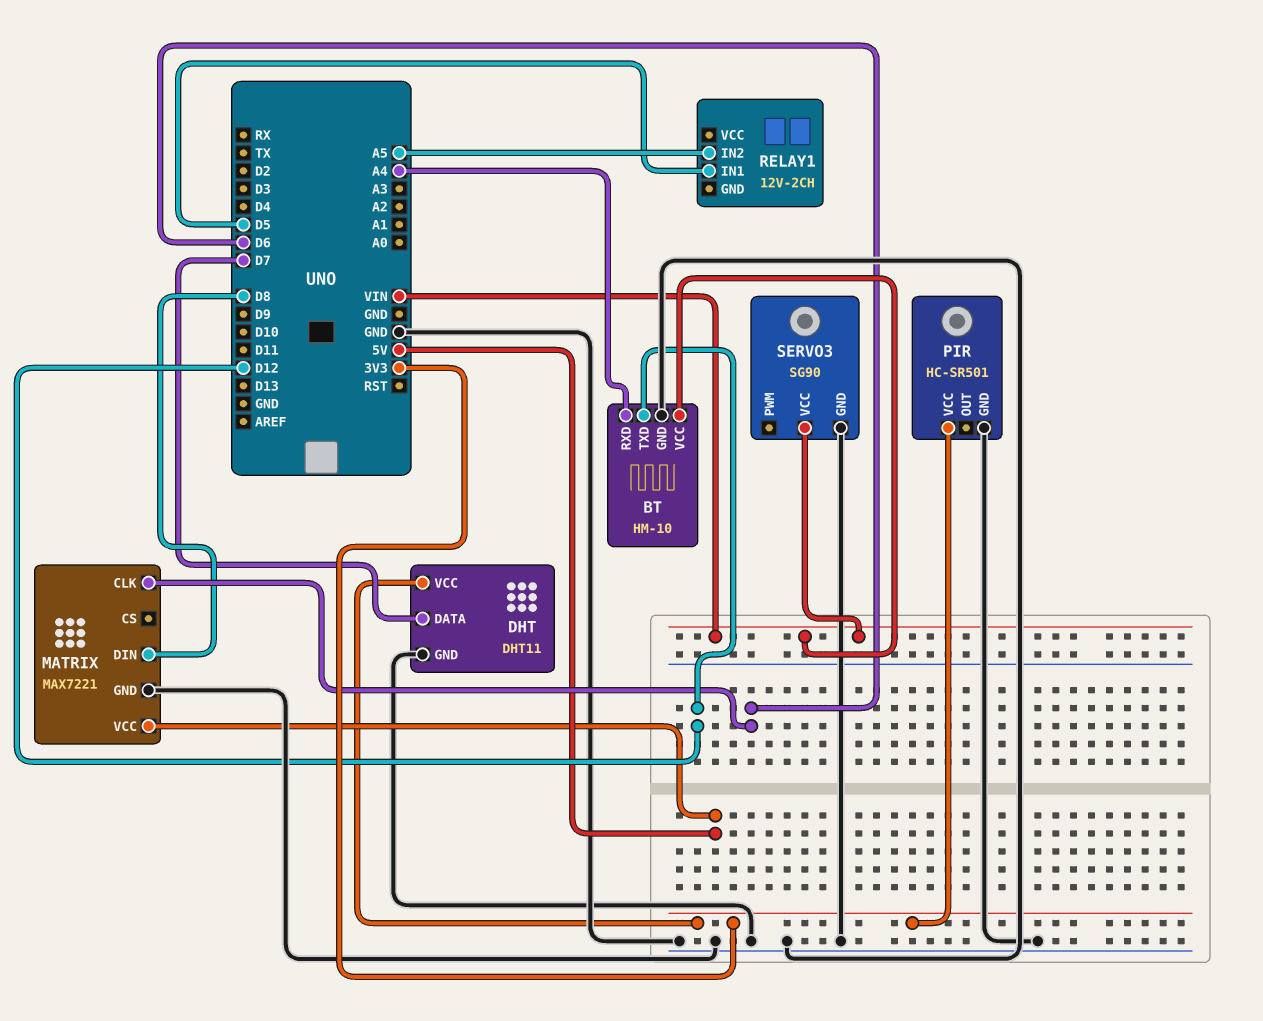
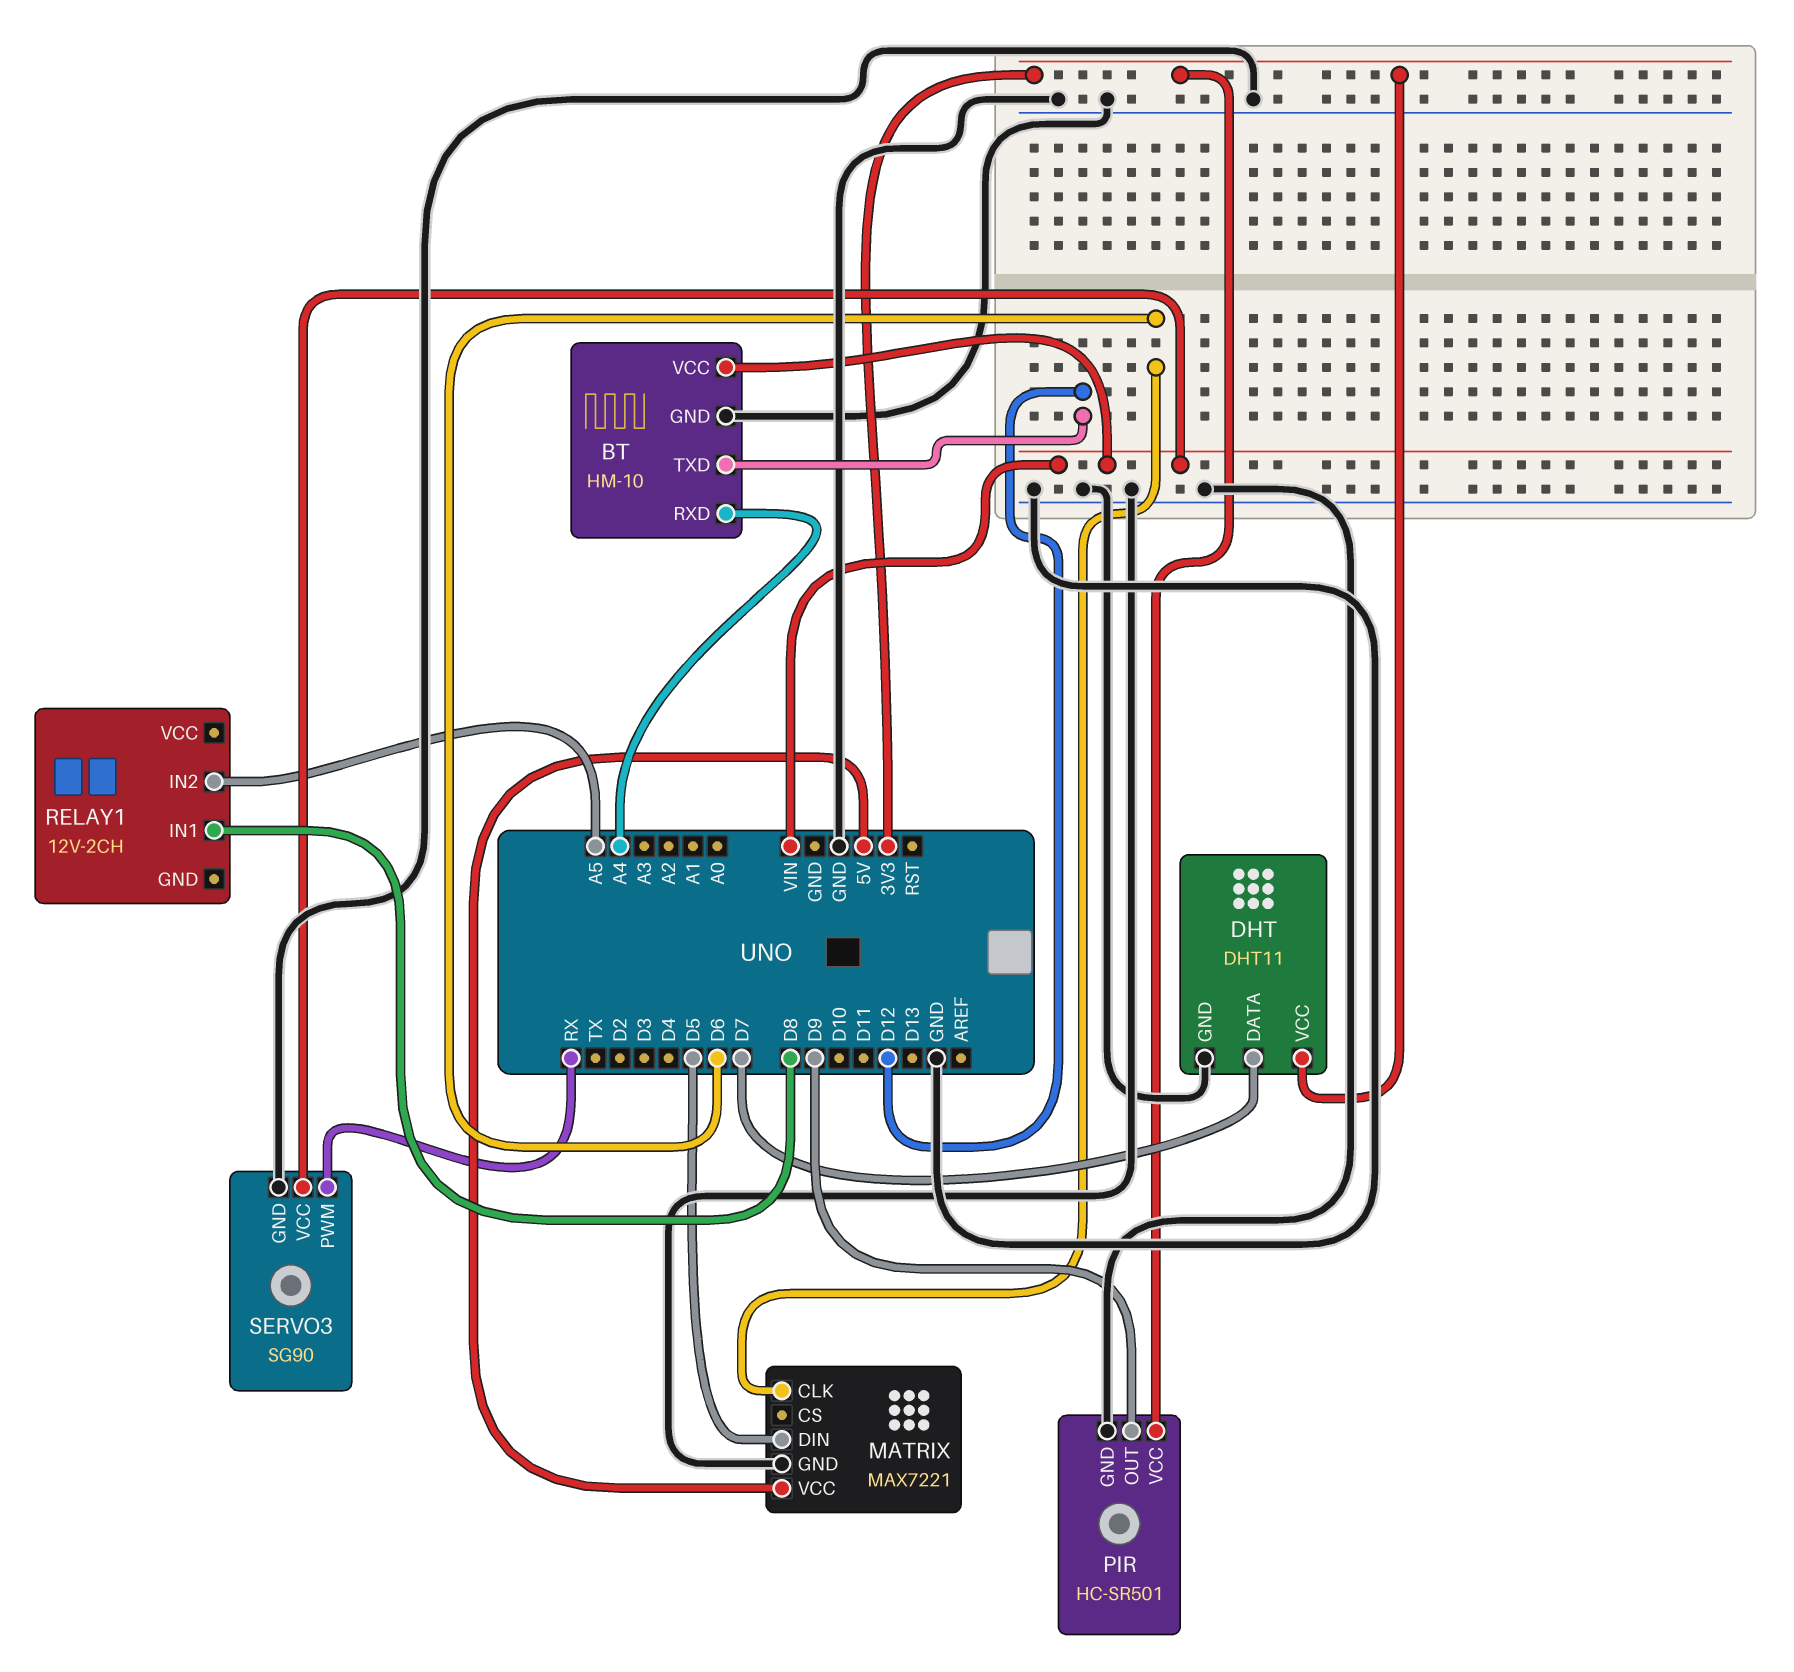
MATRIX pin DIN: D8 -> D5
PIR pin OUT: none -> D9
RELAY1 pin IN1: D5 -> D8
SERVO3 pin PWM: none -> RX

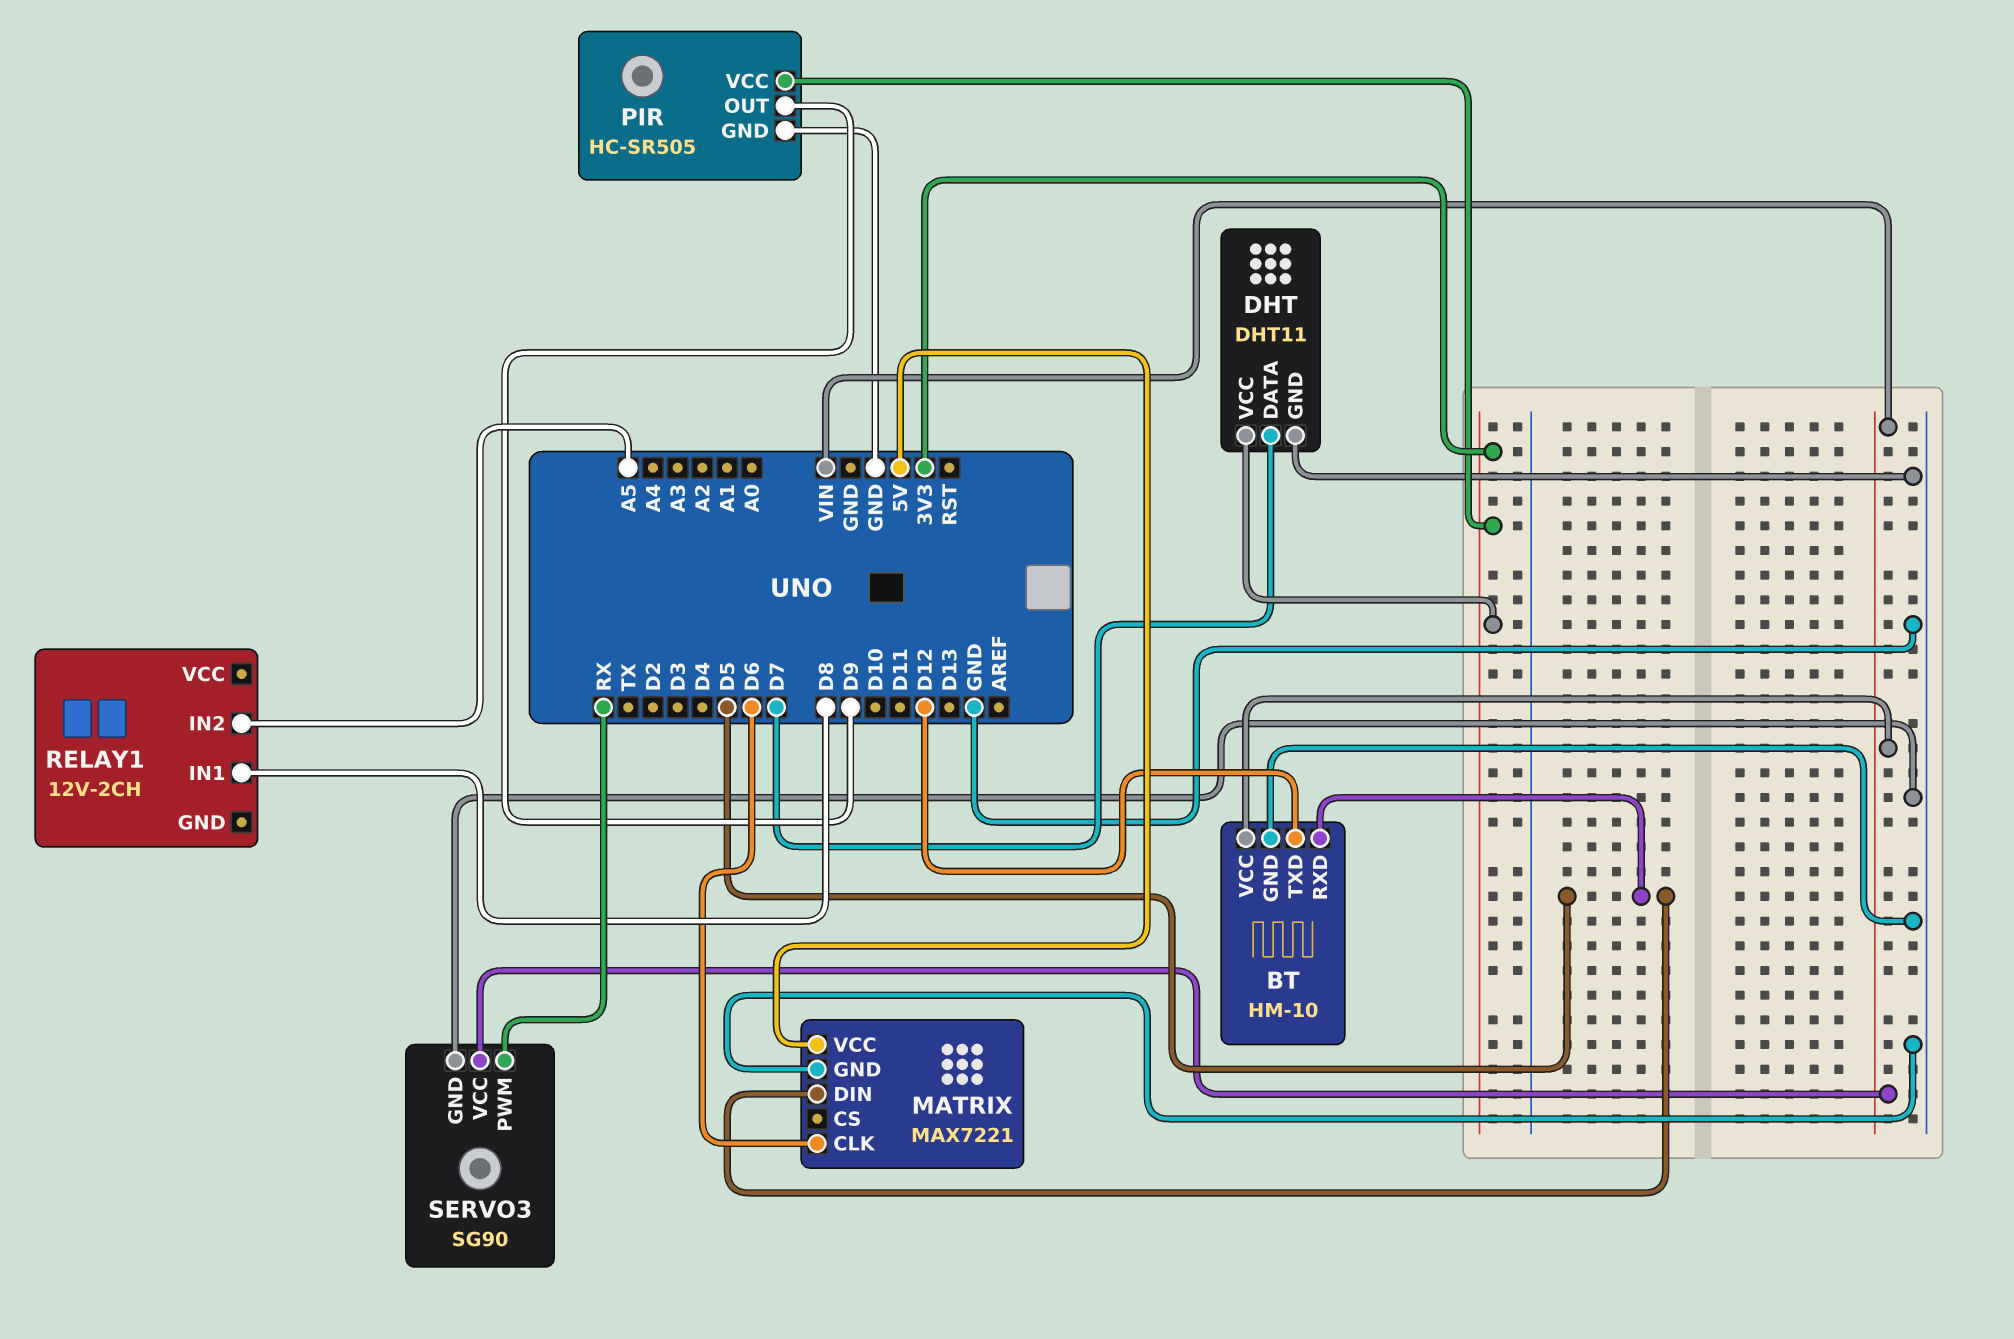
BT pin RXD: A4 -> D5
PIR: HC-SR501 -> HC-SR505

